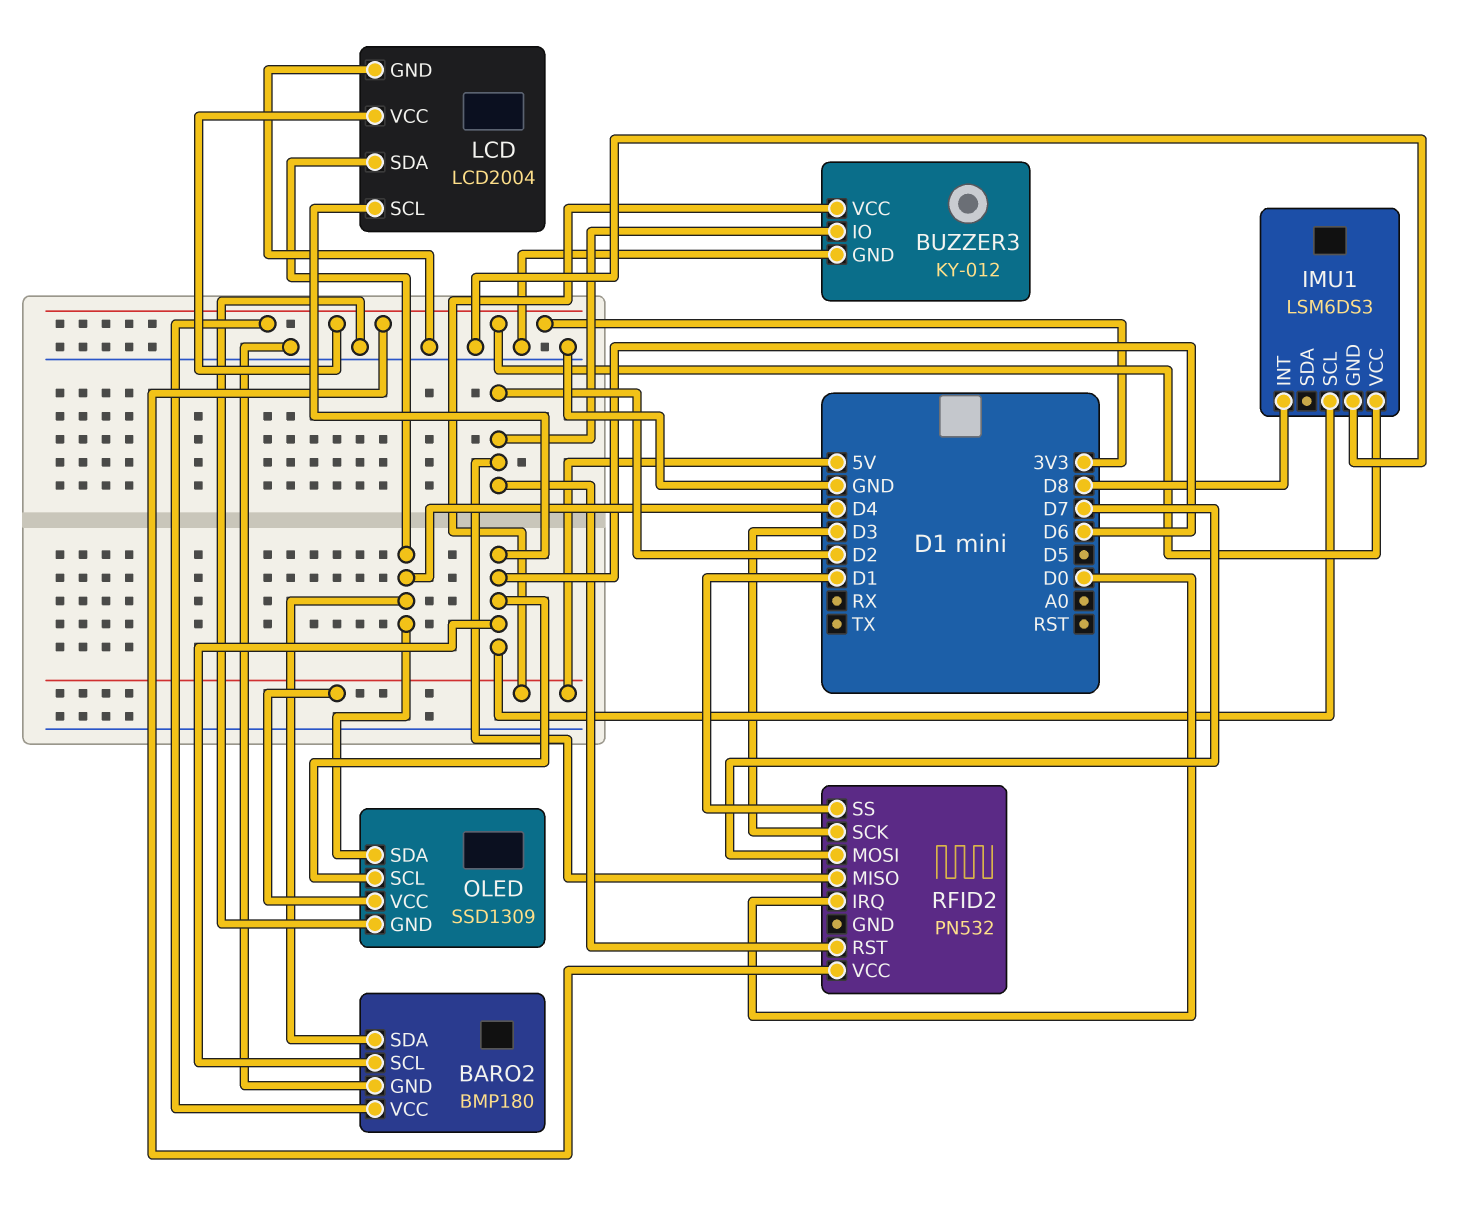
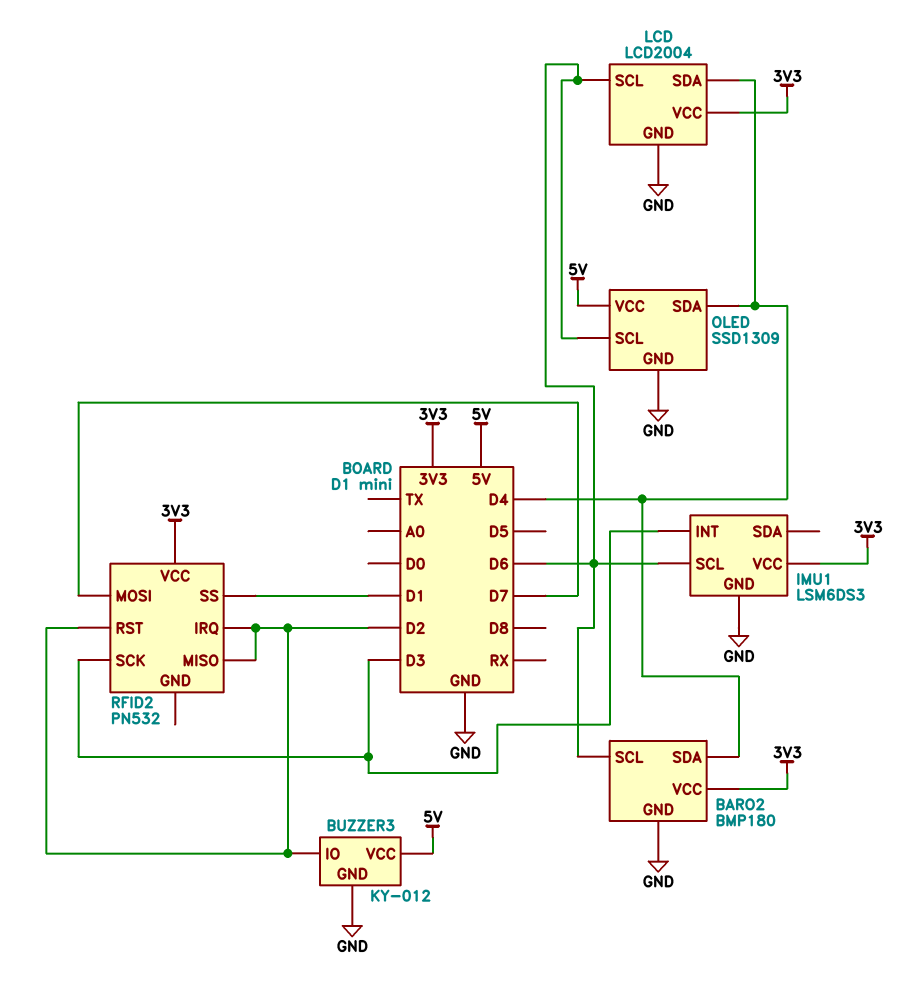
IMU1 pin INT: D8 -> D3
RFID2 pin IRQ: D0 -> D2

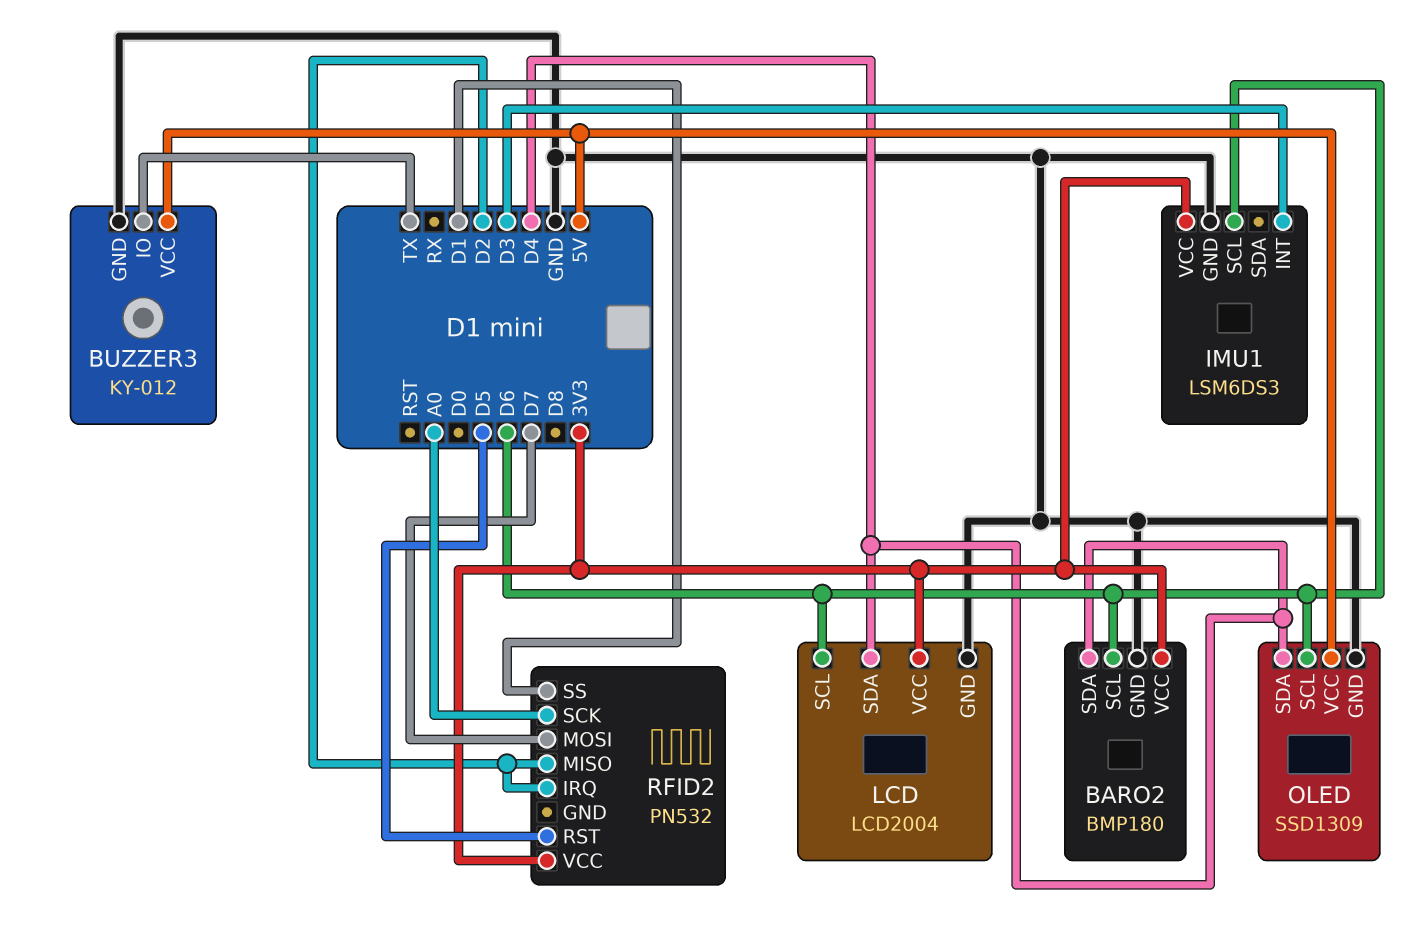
BUZZER3 pin IO: D2 -> TX
RFID2 pin RST: D2 -> D5
RFID2 pin SCK: D3 -> A0

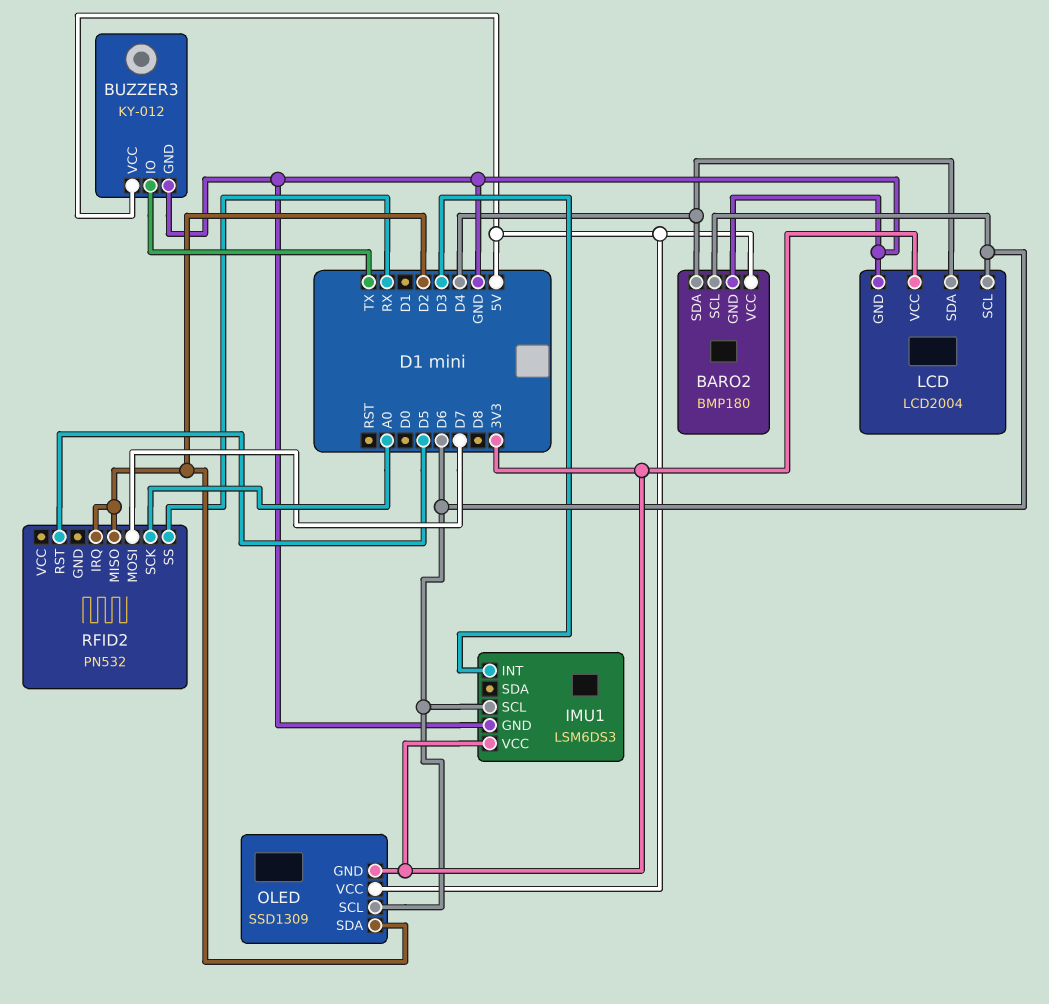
BARO2 pin VCC: 3V3 -> 5V
OLED pin GND: GND -> 3V3
OLED pin SDA: D4 -> D2
RFID2 pin SS: D1 -> RX
RFID2 pin VCC: 3V3 -> none

